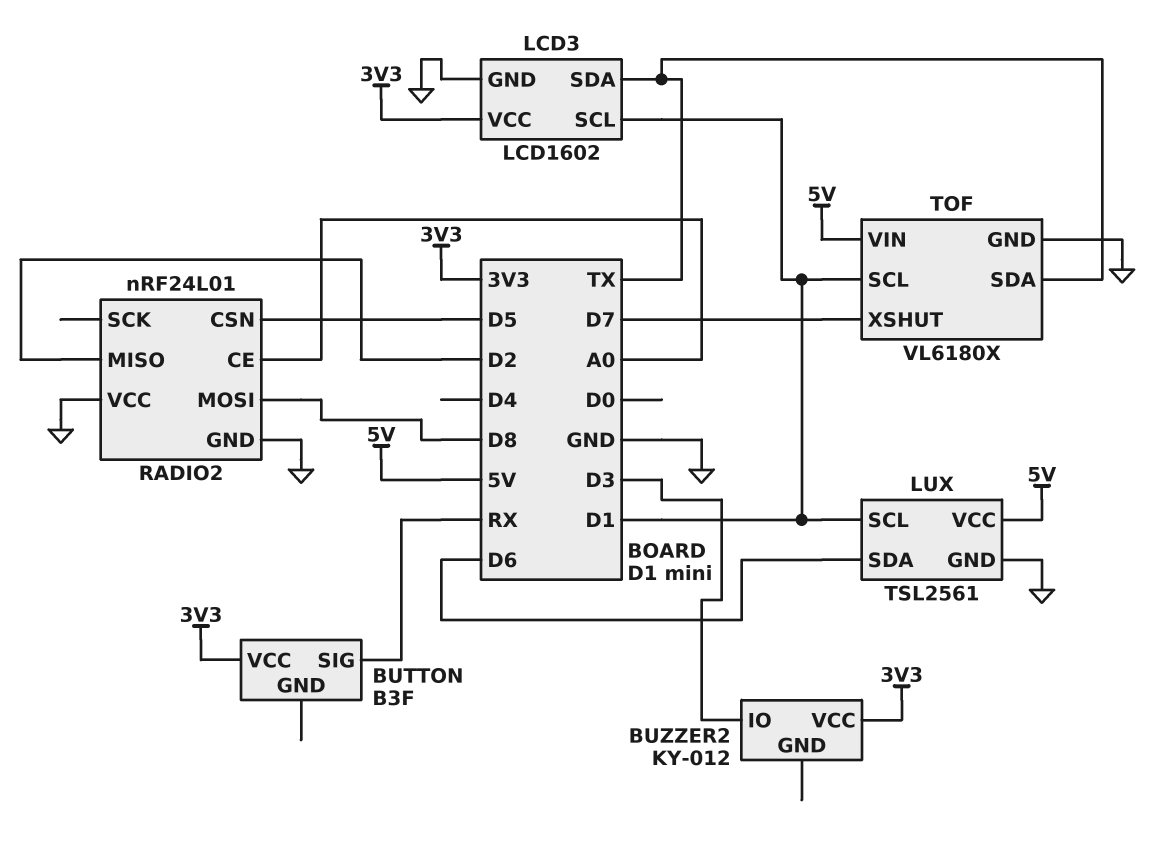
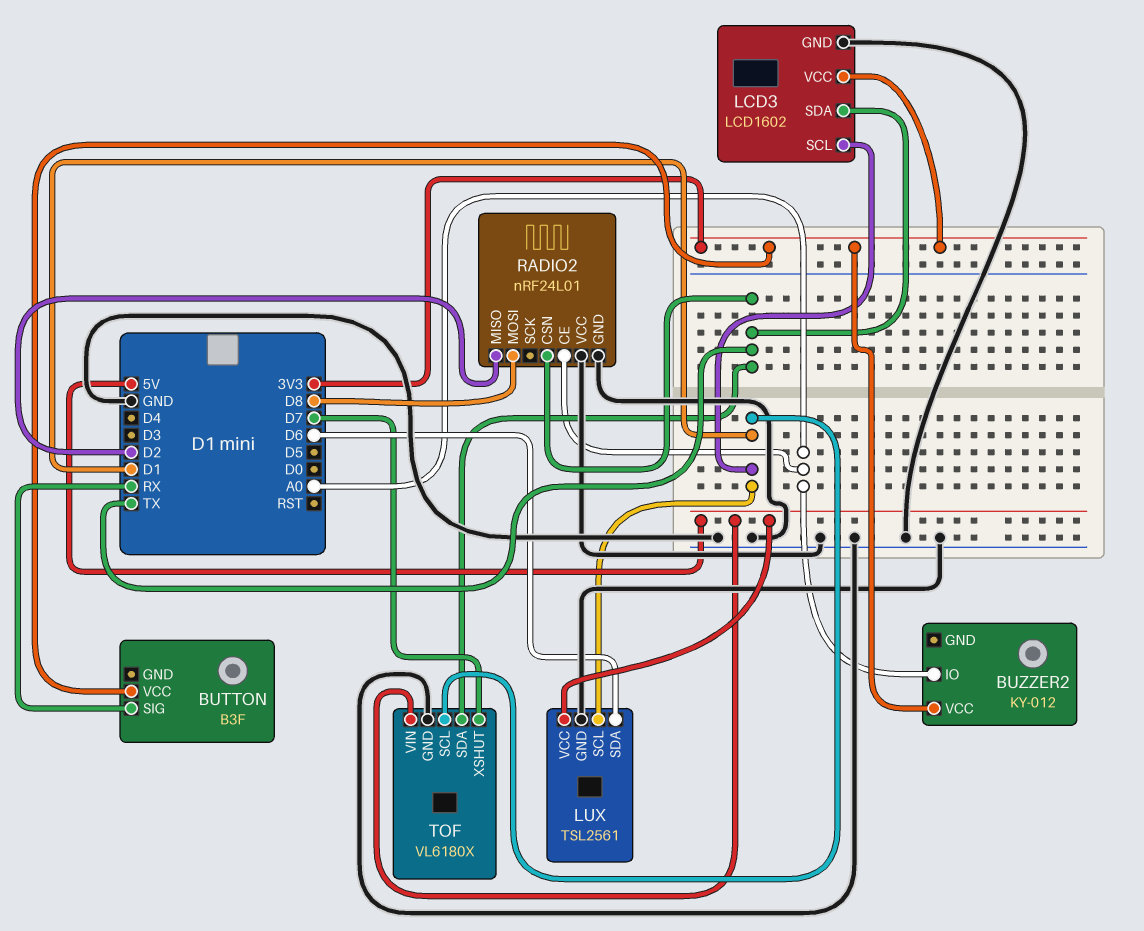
BUZZER2 pin IO: D3 -> A0
RADIO2 pin CSN: D5 -> TX

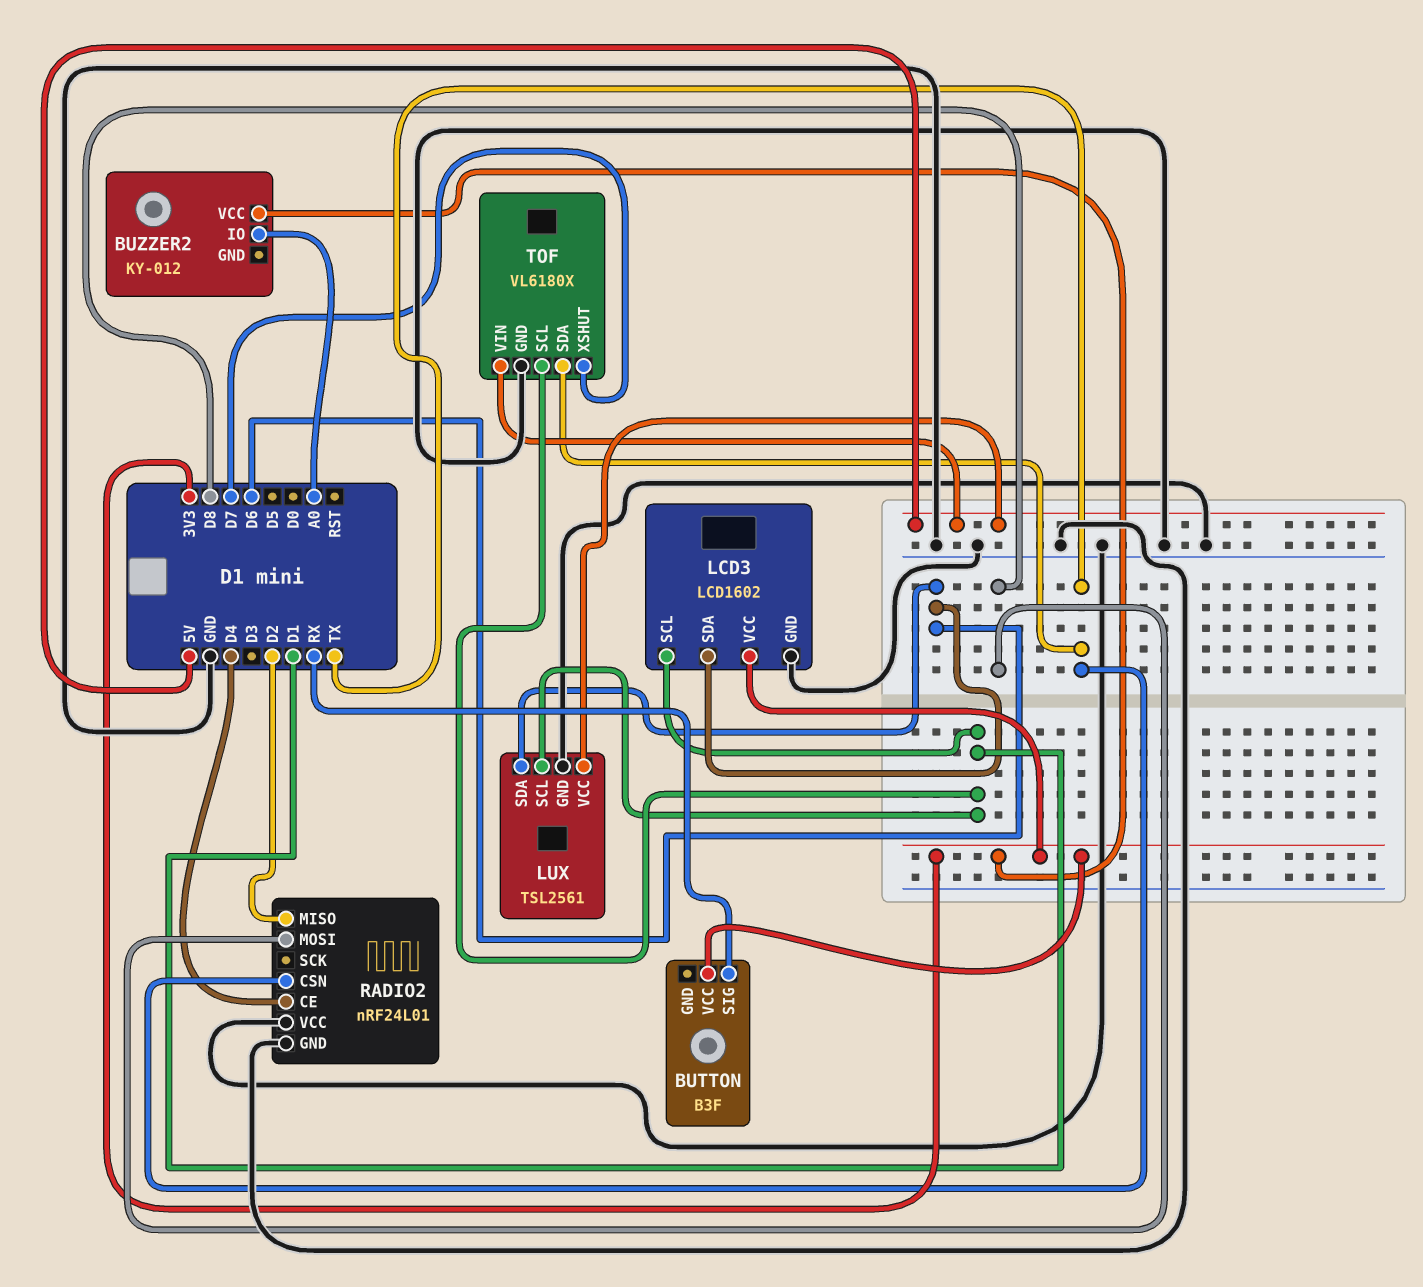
LCD3 pin SDA: TX -> D6
RADIO2 pin CE: A0 -> D4

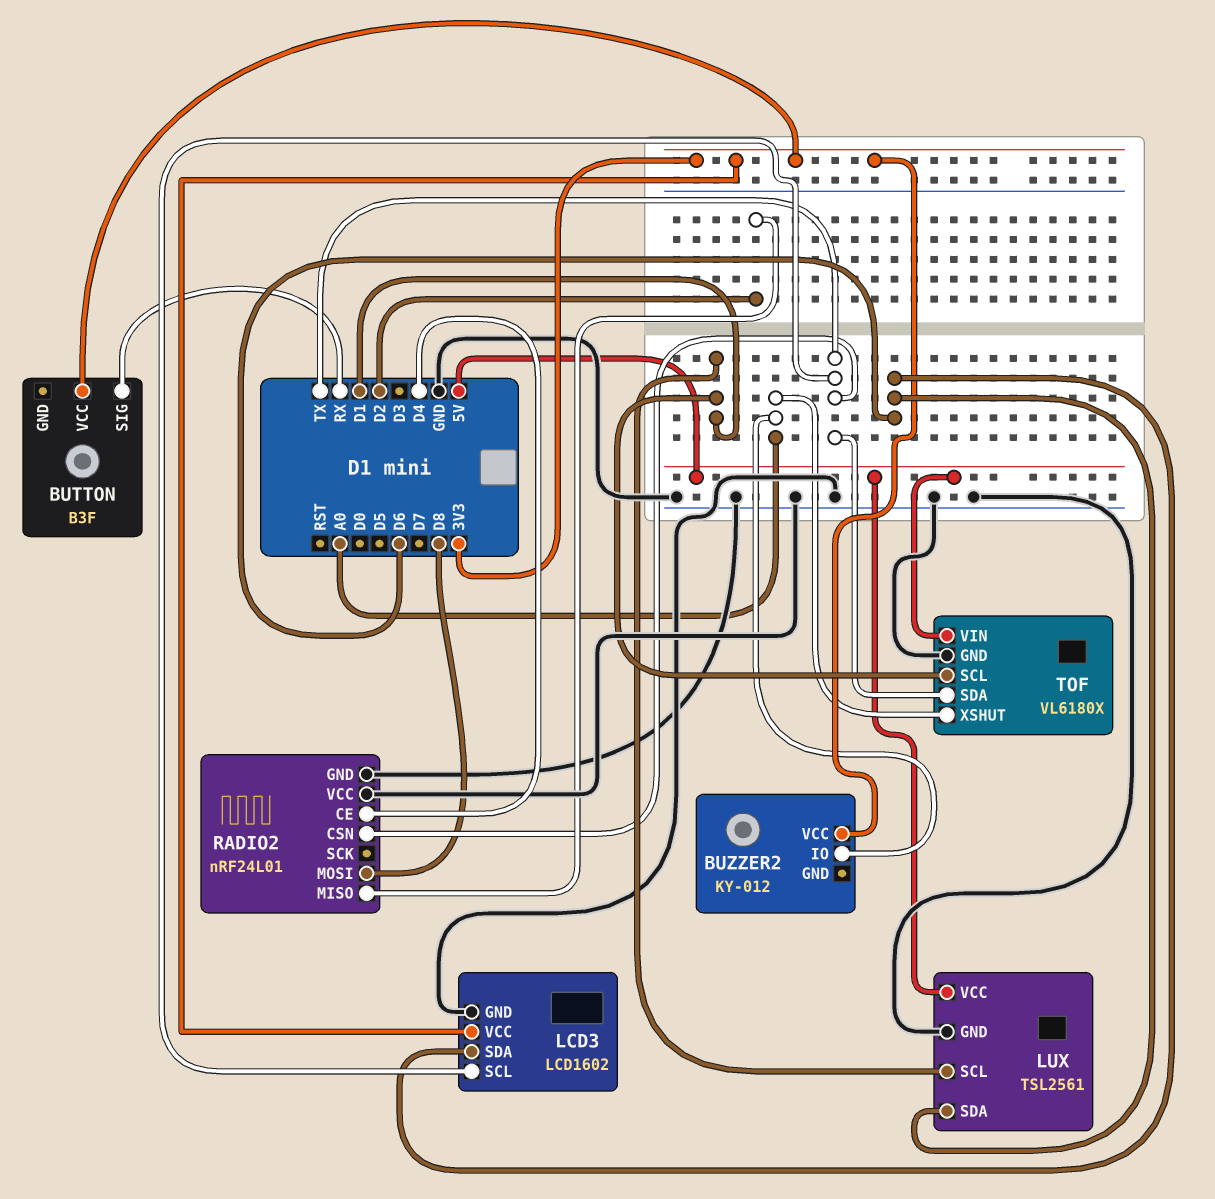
LCD3 pin SCL: D1 -> TX
TOF pin XSHUT: D7 -> A0

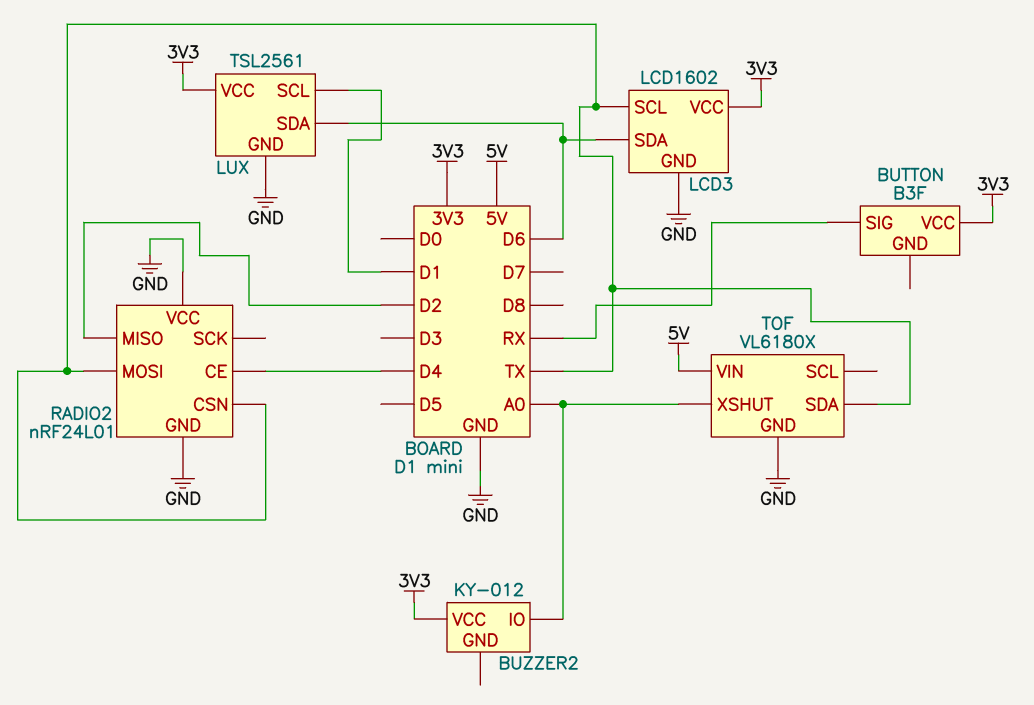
LUX pin VCC: 5V -> 3V3
RADIO2 pin MOSI: D8 -> TX
TOF pin SCL: D1 -> none

